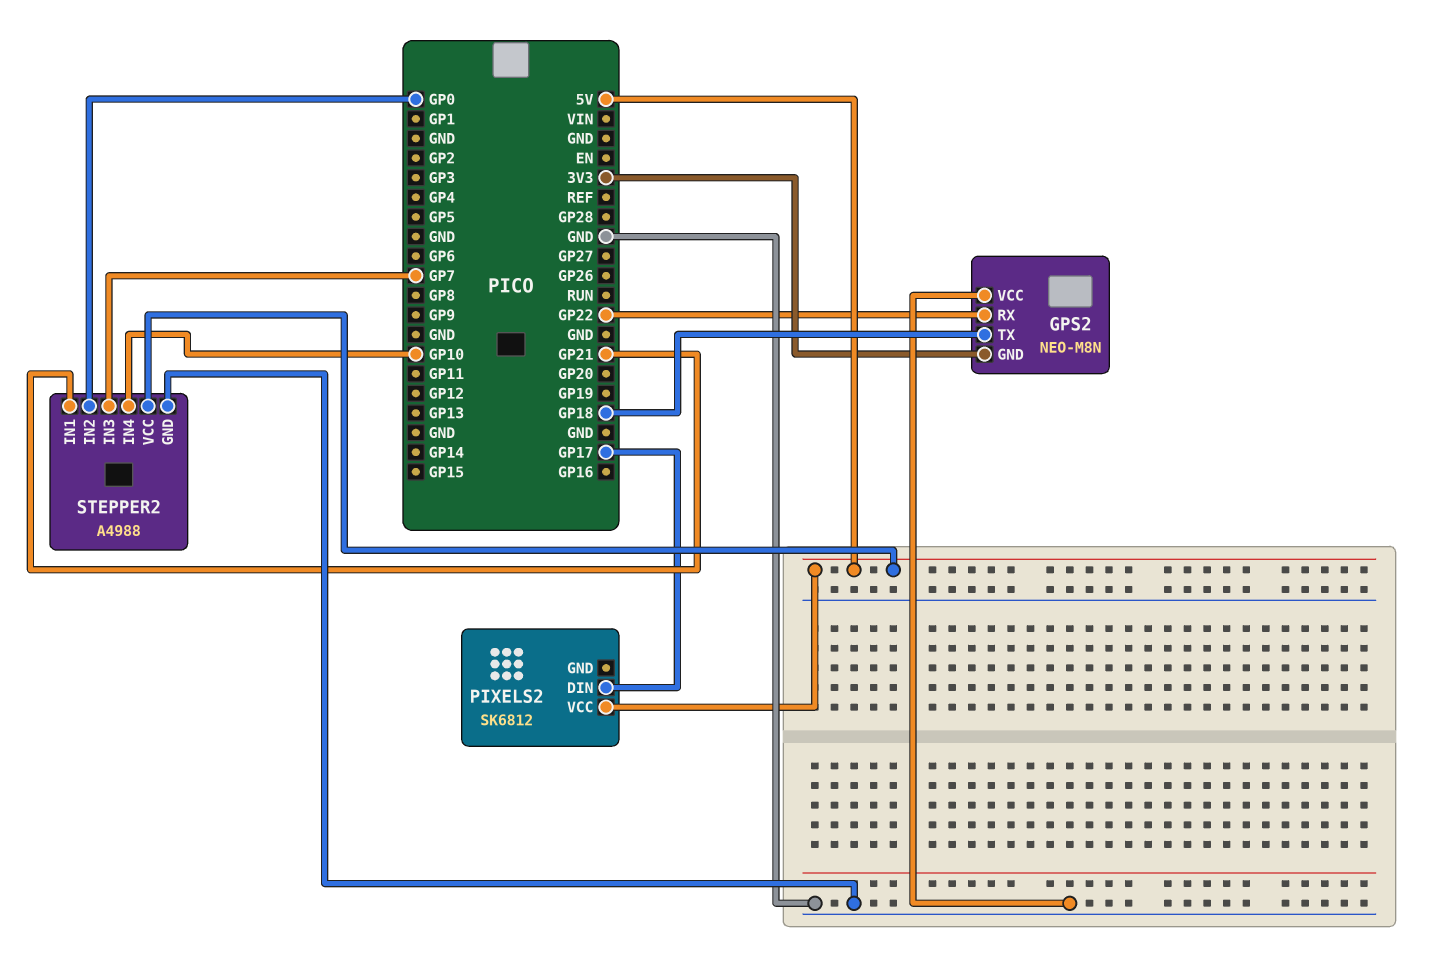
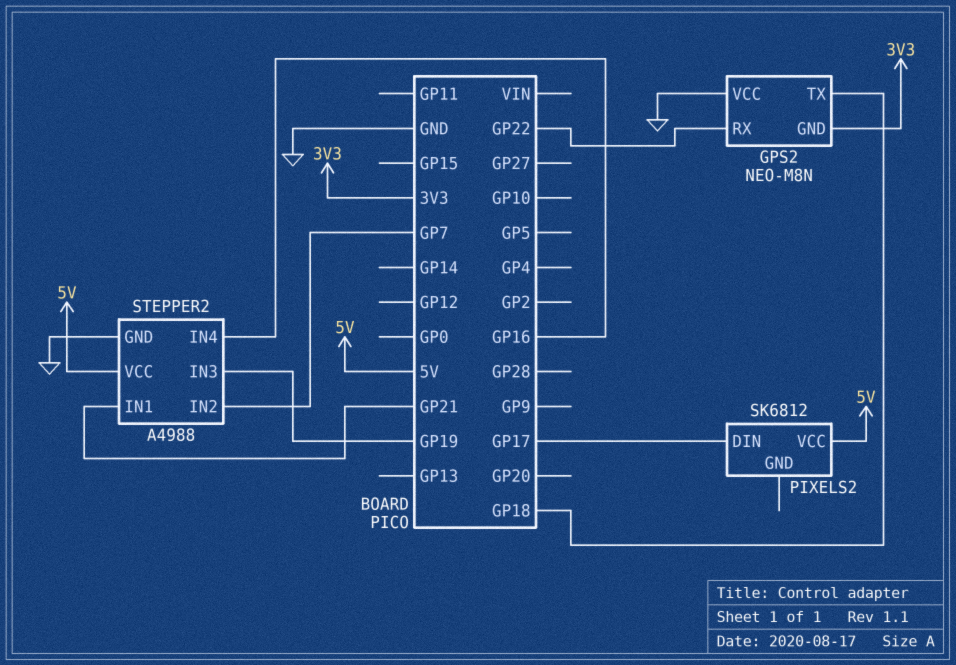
STEPPER2 pin IN2: GP0 -> GP7
STEPPER2 pin IN3: GP7 -> GP19
STEPPER2 pin IN4: GP10 -> GP16

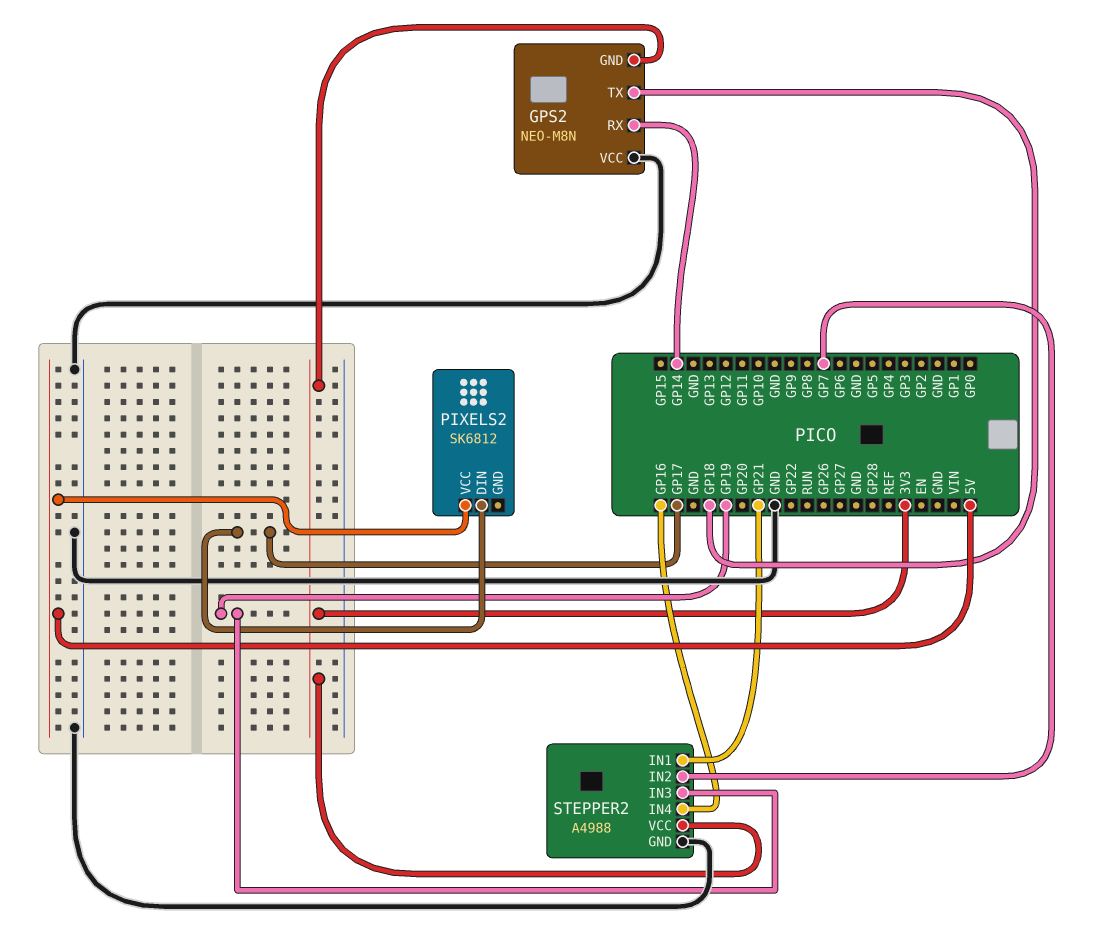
GPS2 pin RX: GP22 -> GP14
STEPPER2 pin VCC: 5V -> 3V3

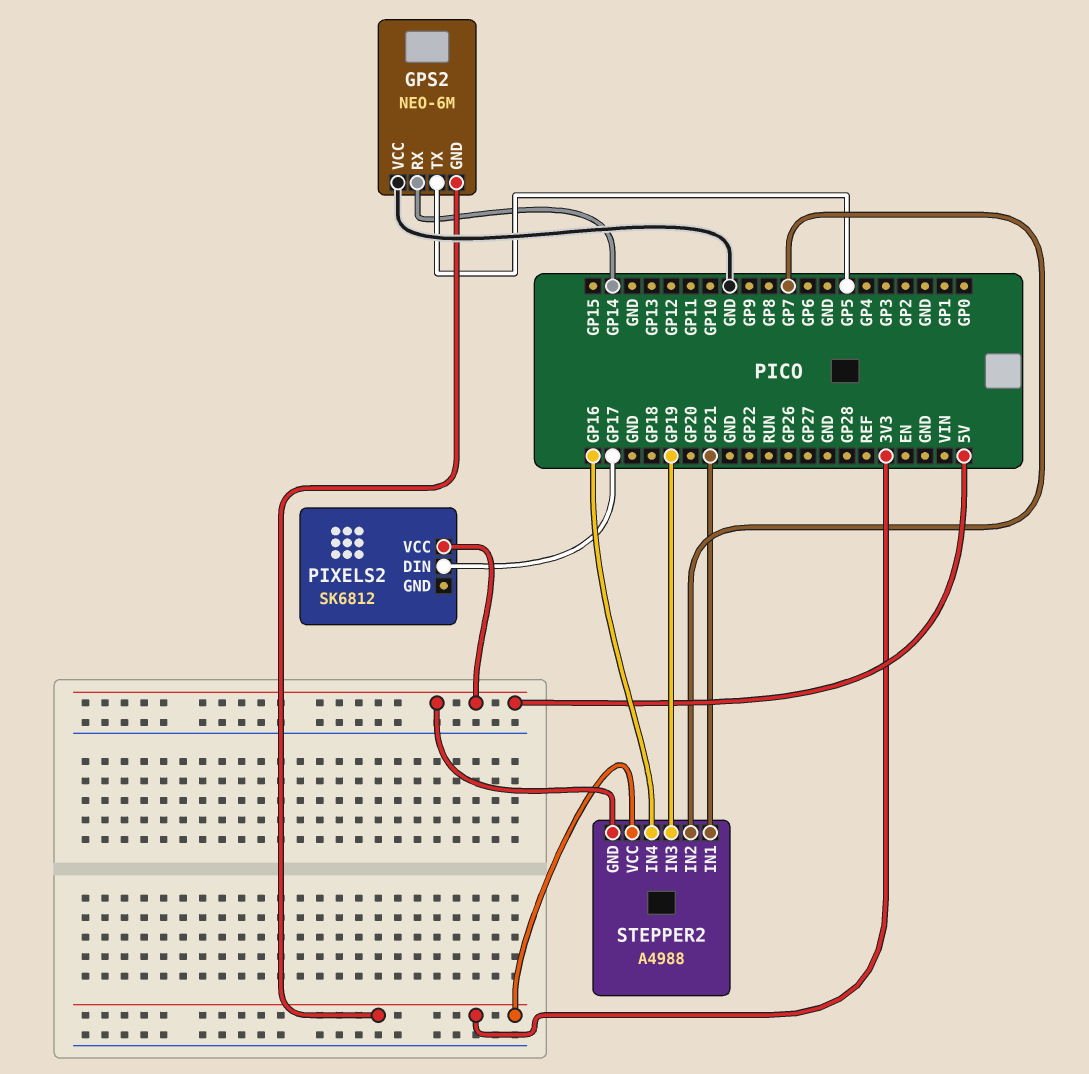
GPS2: NEO-M8N -> NEO-6M
GPS2 pin TX: GP18 -> GP5
STEPPER2 pin GND: GND -> 5V

